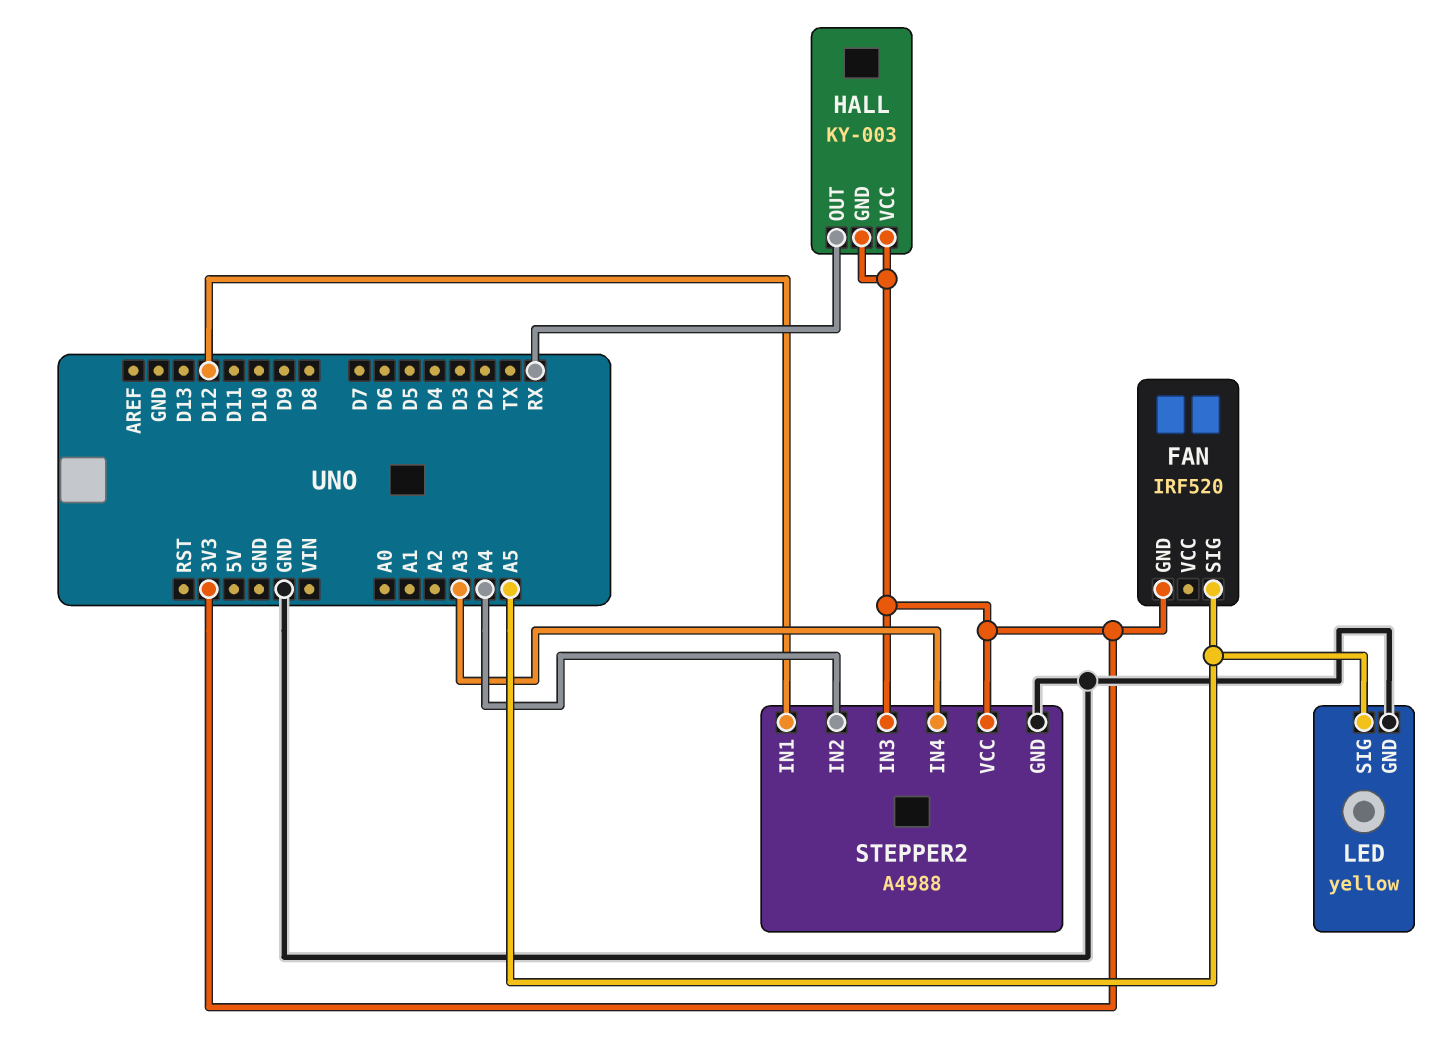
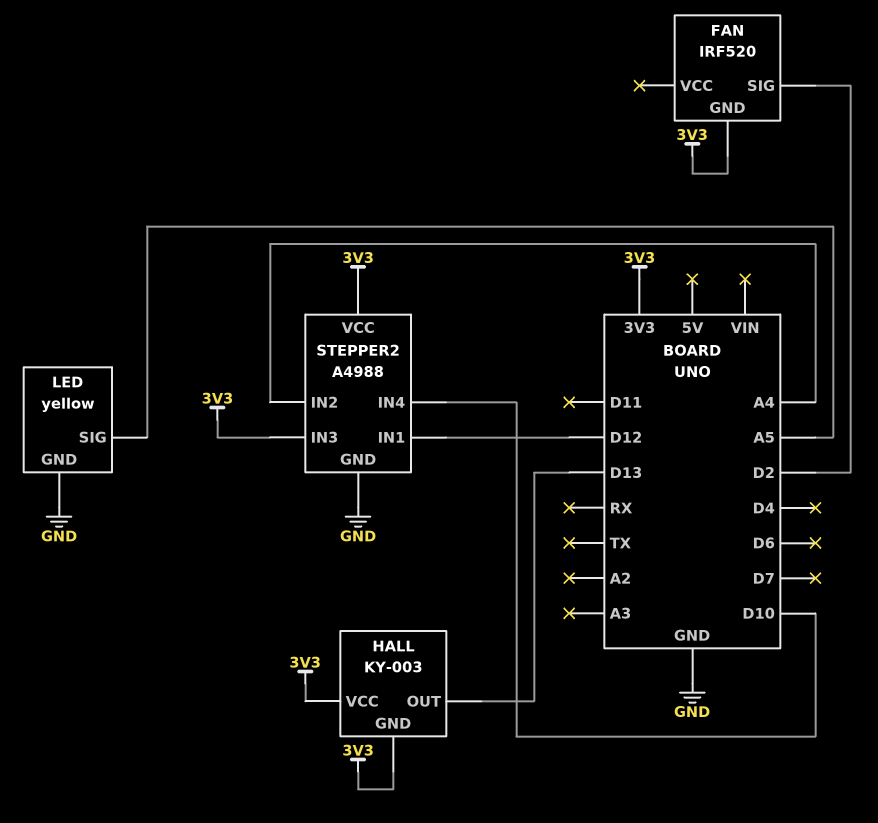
FAN pin SIG: A5 -> D2
HALL pin OUT: RX -> D13
STEPPER2 pin IN4: A3 -> D10

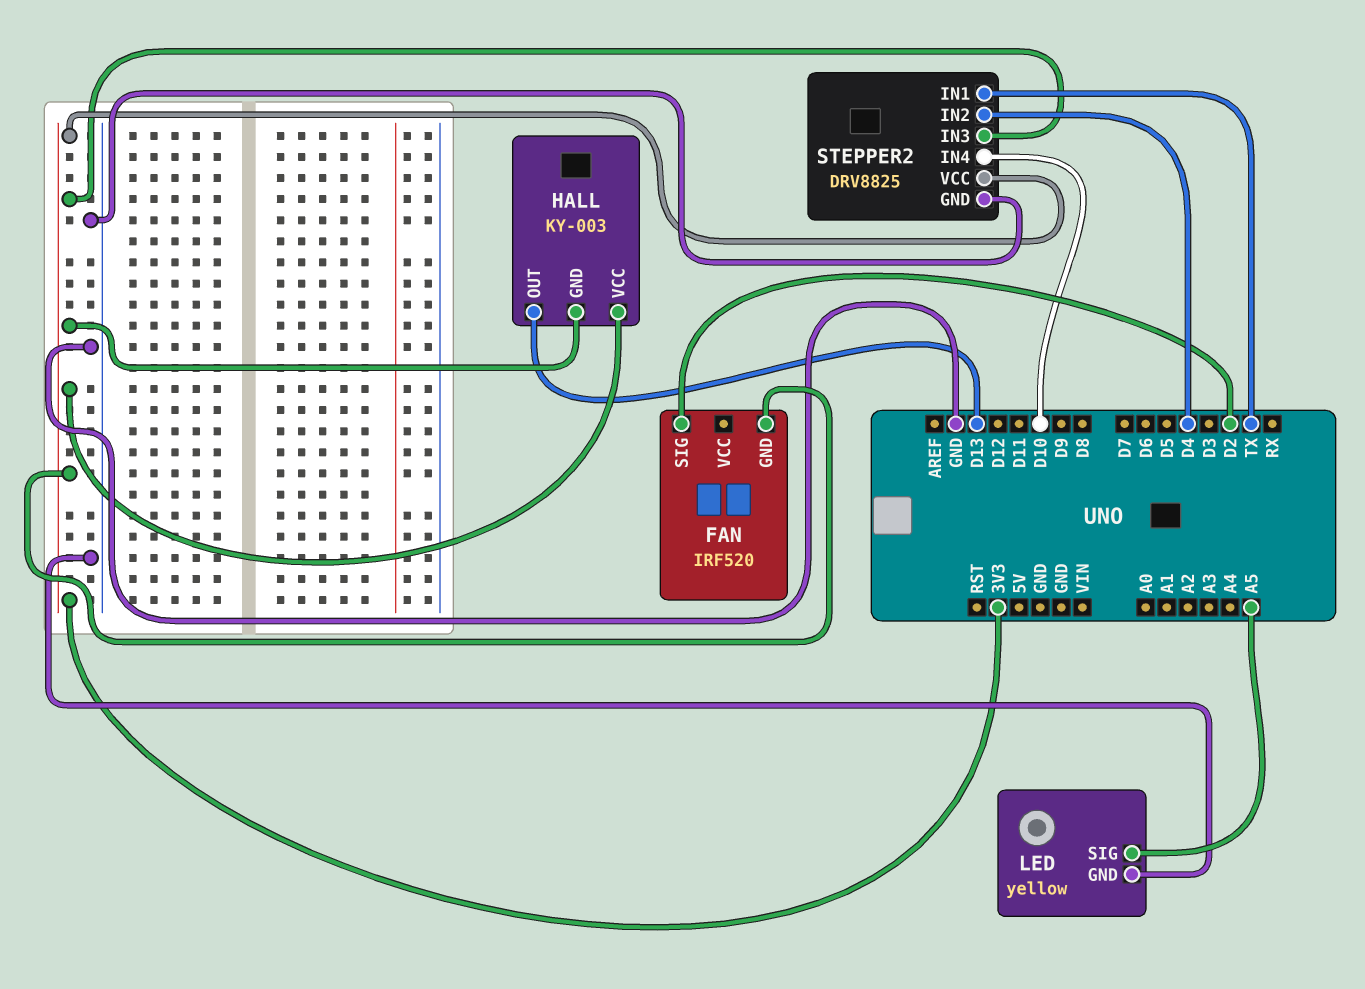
STEPPER2: A4988 -> DRV8825
STEPPER2 pin IN1: D12 -> TX
STEPPER2 pin IN2: A4 -> D4

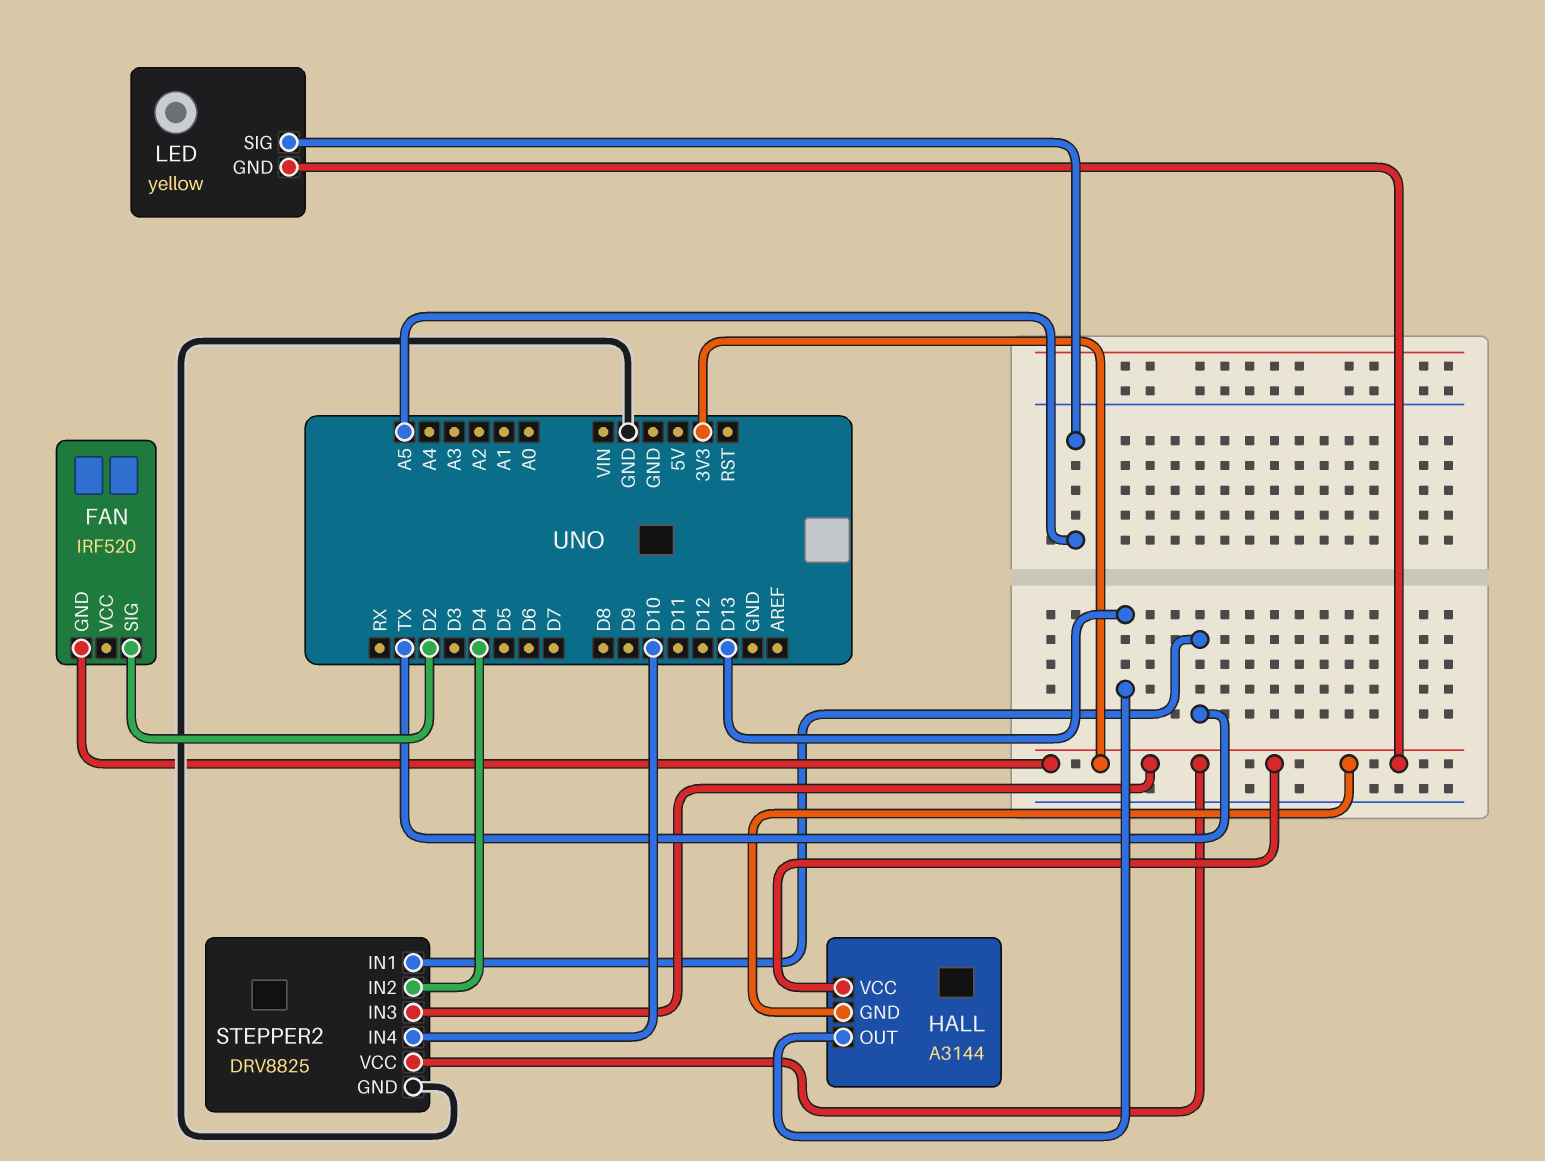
HALL: KY-003 -> A3144
LED pin GND: GND -> 3V3

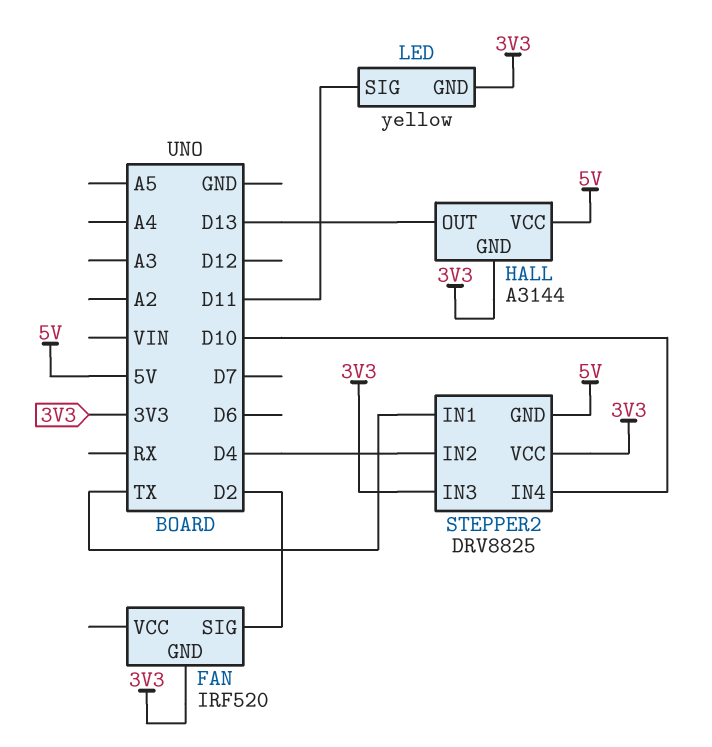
HALL pin VCC: 3V3 -> 5V
LED pin SIG: A5 -> D11
STEPPER2 pin GND: GND -> 5V

